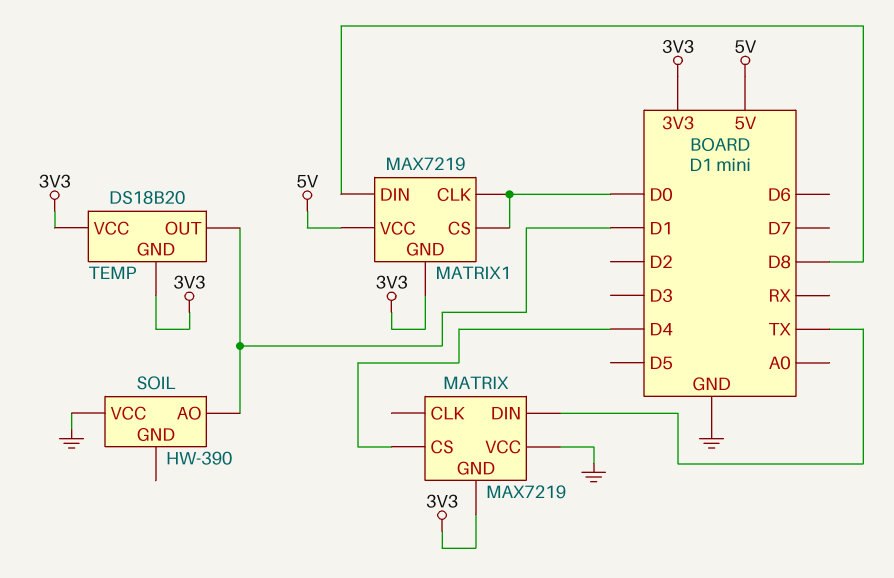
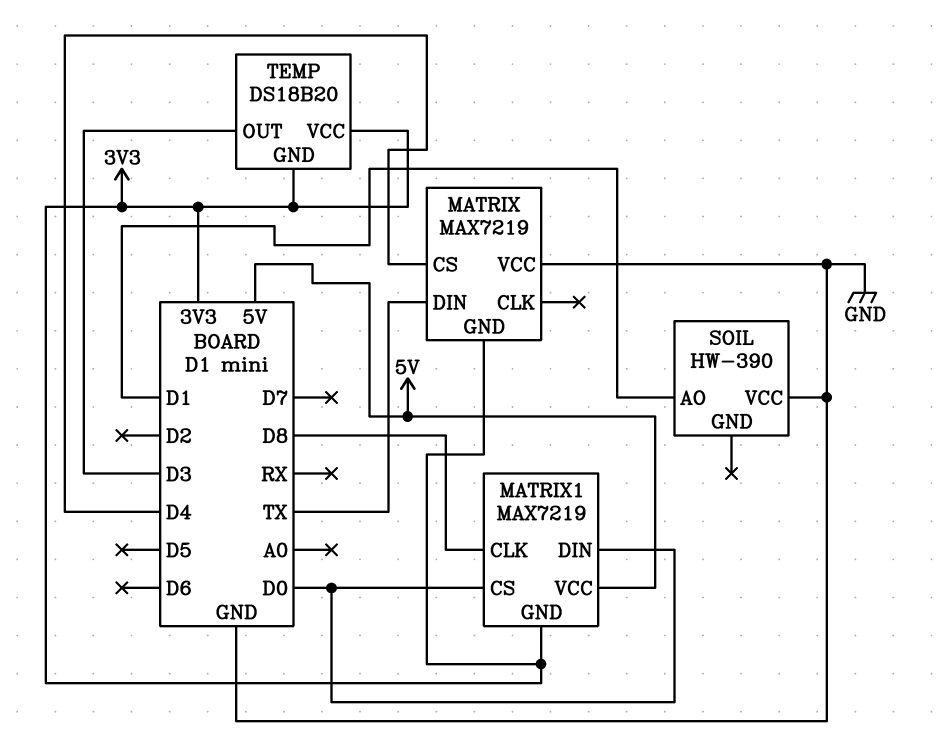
MATRIX1 pin CLK: D0 -> D8
MATRIX1 pin DIN: D8 -> D0
TEMP pin OUT: D1 -> D3

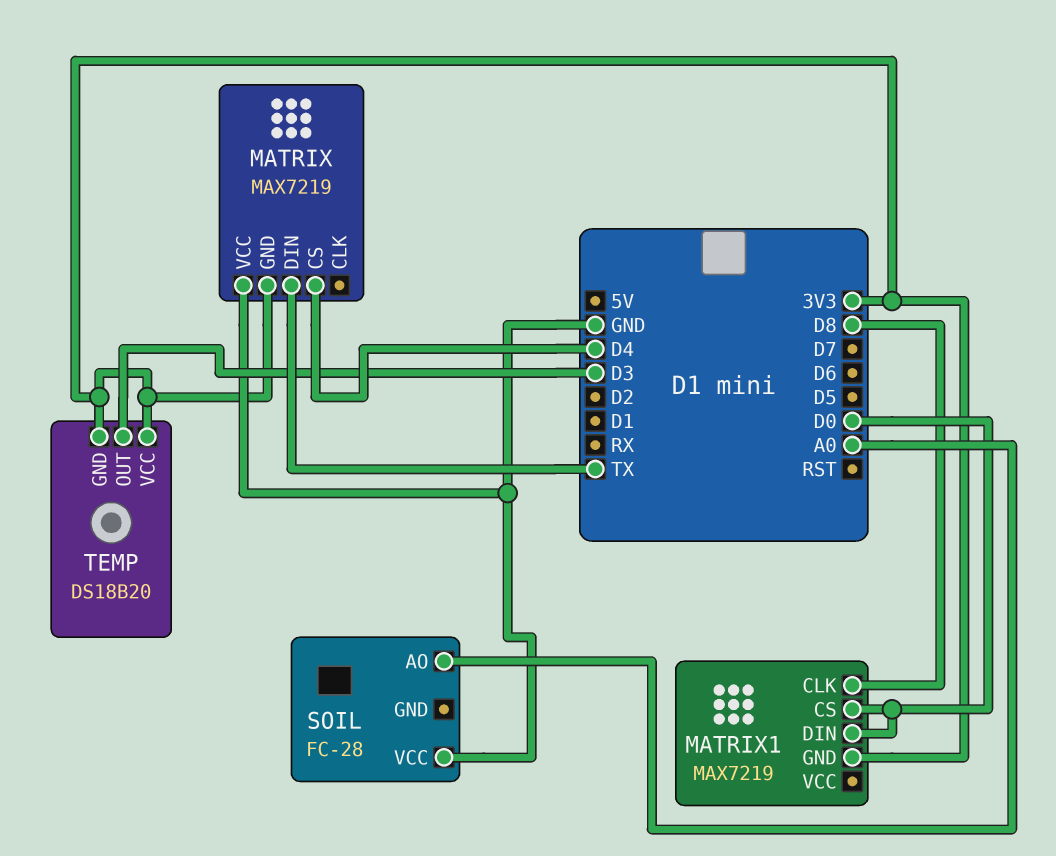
MATRIX1 pin VCC: 5V -> none
SOIL: HW-390 -> FC-28
SOIL pin AO: D1 -> A0

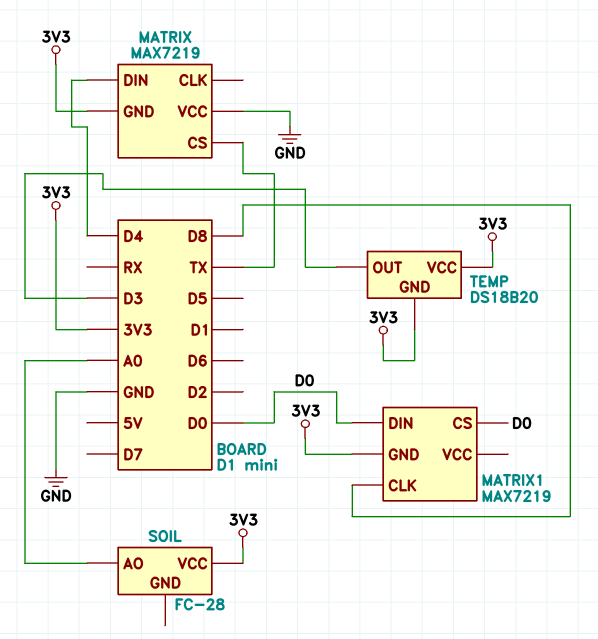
MATRIX pin CS: D4 -> TX
MATRIX pin DIN: TX -> D4
SOIL pin VCC: GND -> 3V3

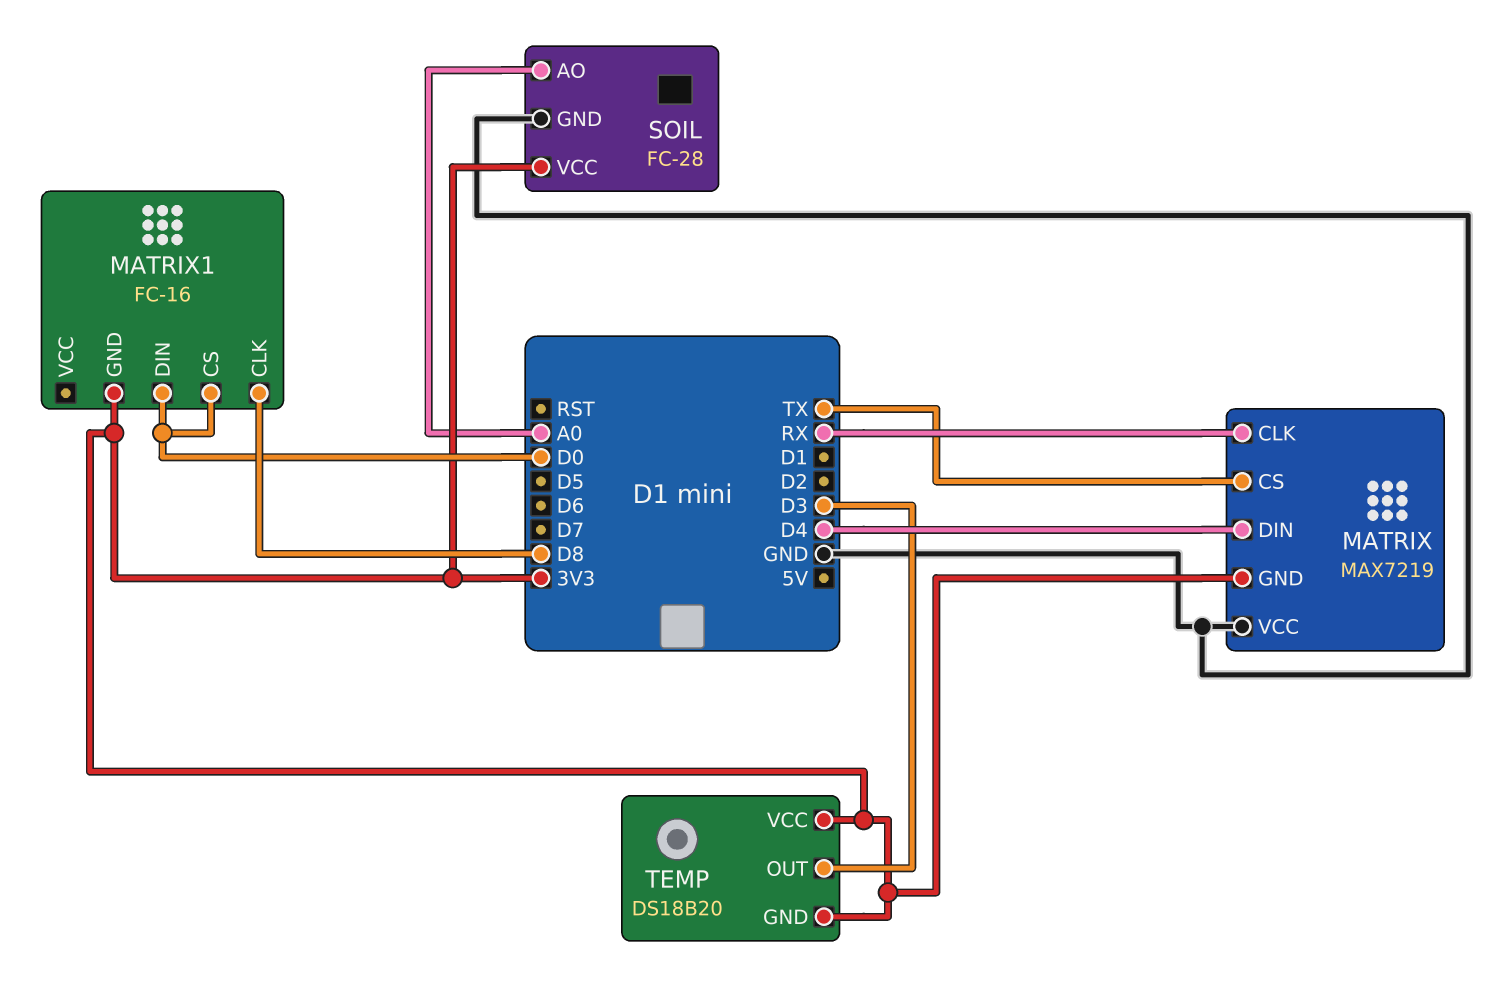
MATRIX pin CLK: none -> RX
MATRIX1: MAX7219 -> FC-16
SOIL pin GND: none -> GND

